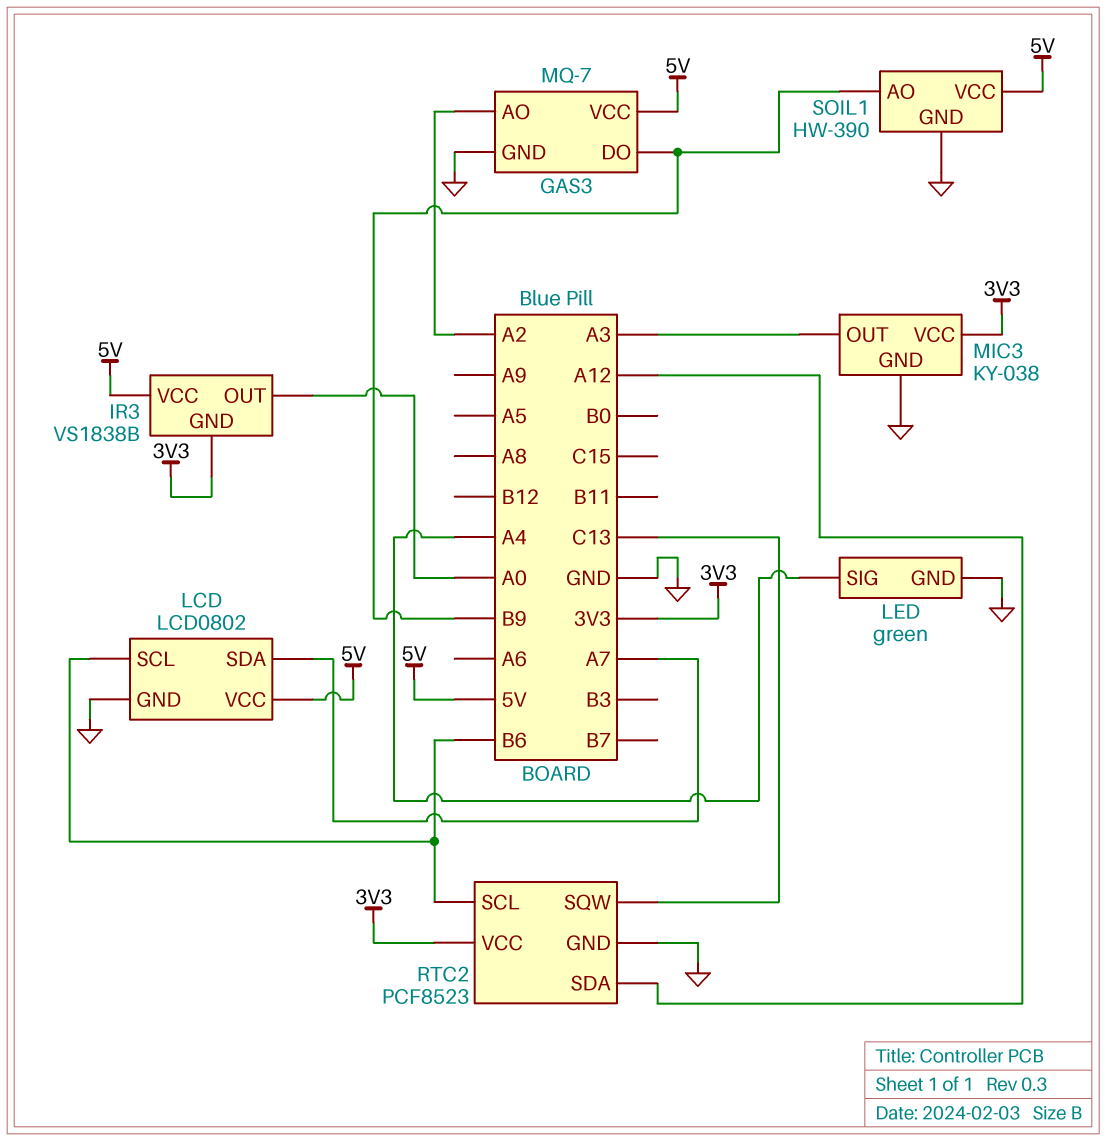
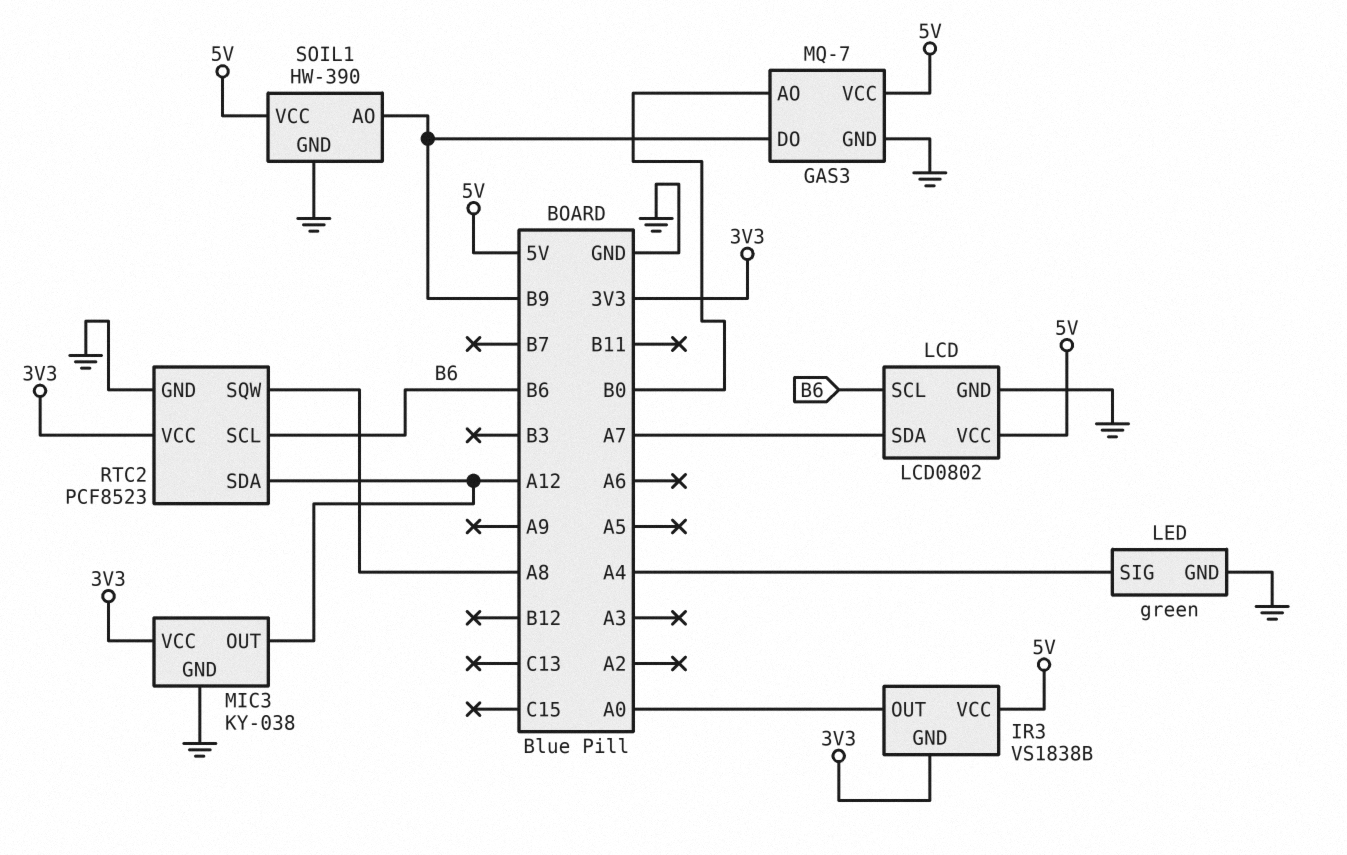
GAS3 pin AO: A2 -> B0
MIC3 pin OUT: A3 -> A12
RTC2 pin SQW: C13 -> A8

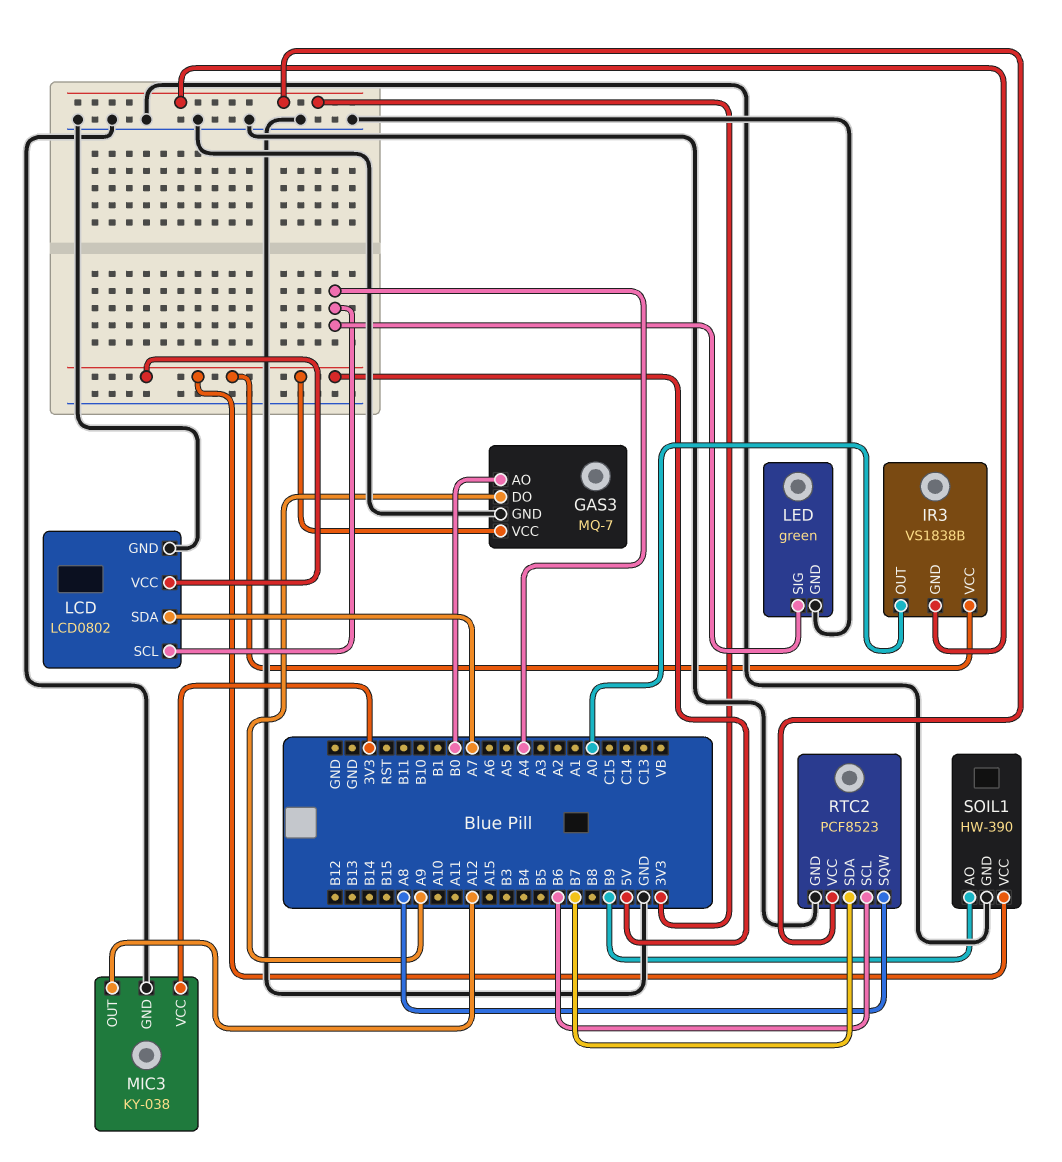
GAS3 pin DO: B9 -> A9
LCD pin SCL: B6 -> A4
RTC2 pin SDA: A12 -> B7

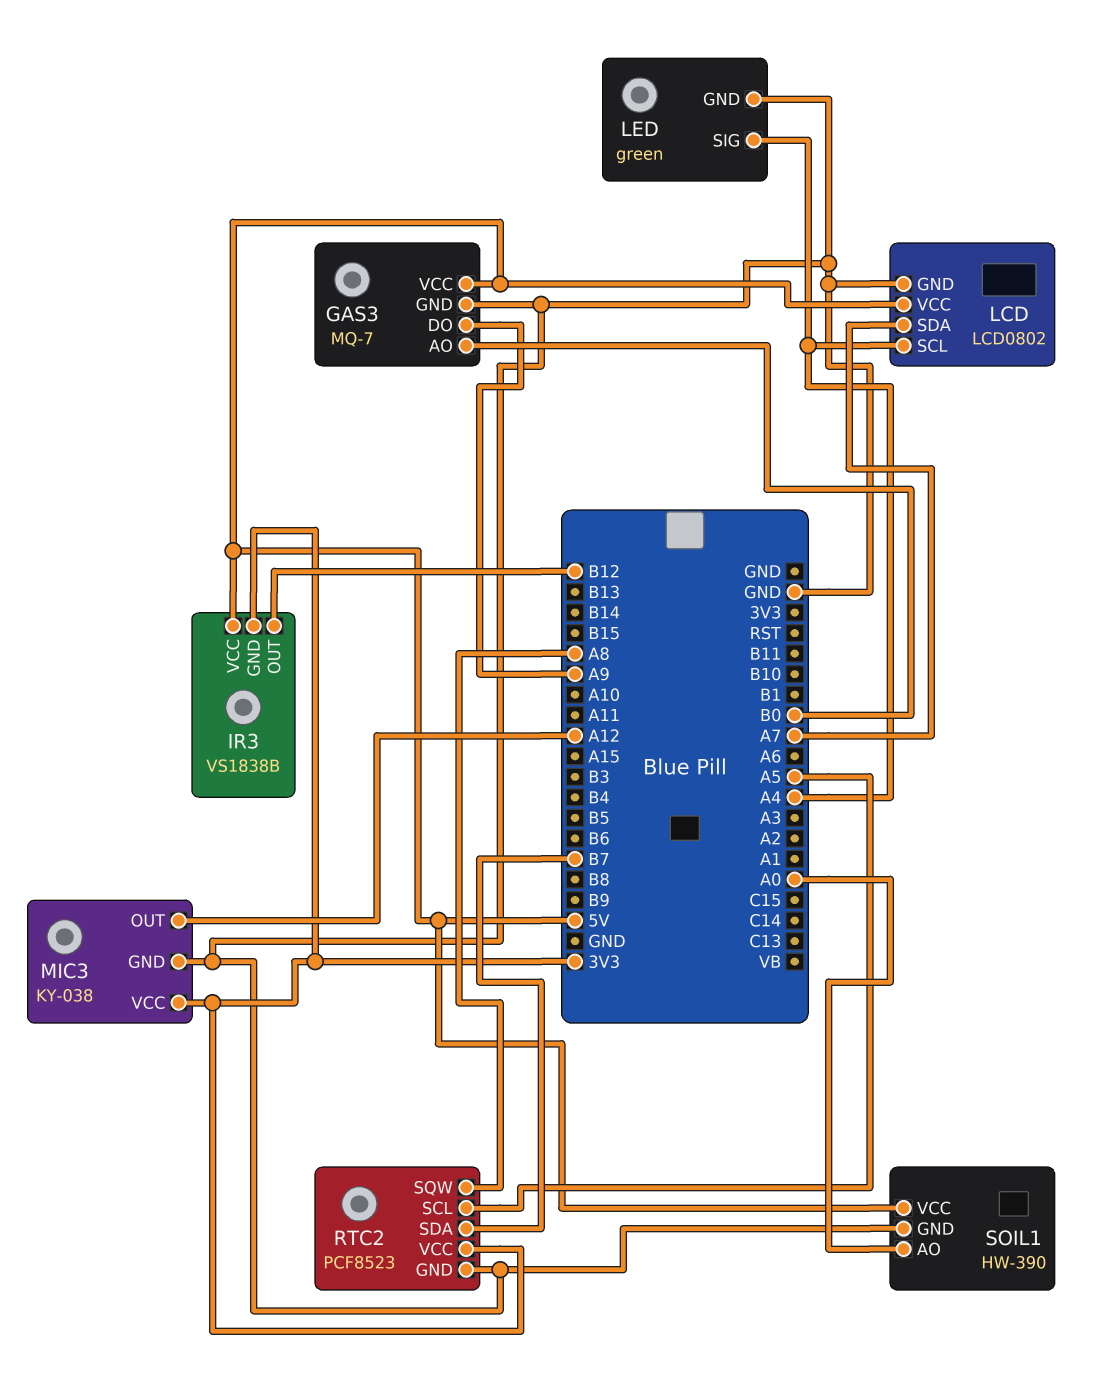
IR3 pin OUT: A0 -> B12
RTC2 pin SCL: B6 -> A5
SOIL1 pin AO: B9 -> A0

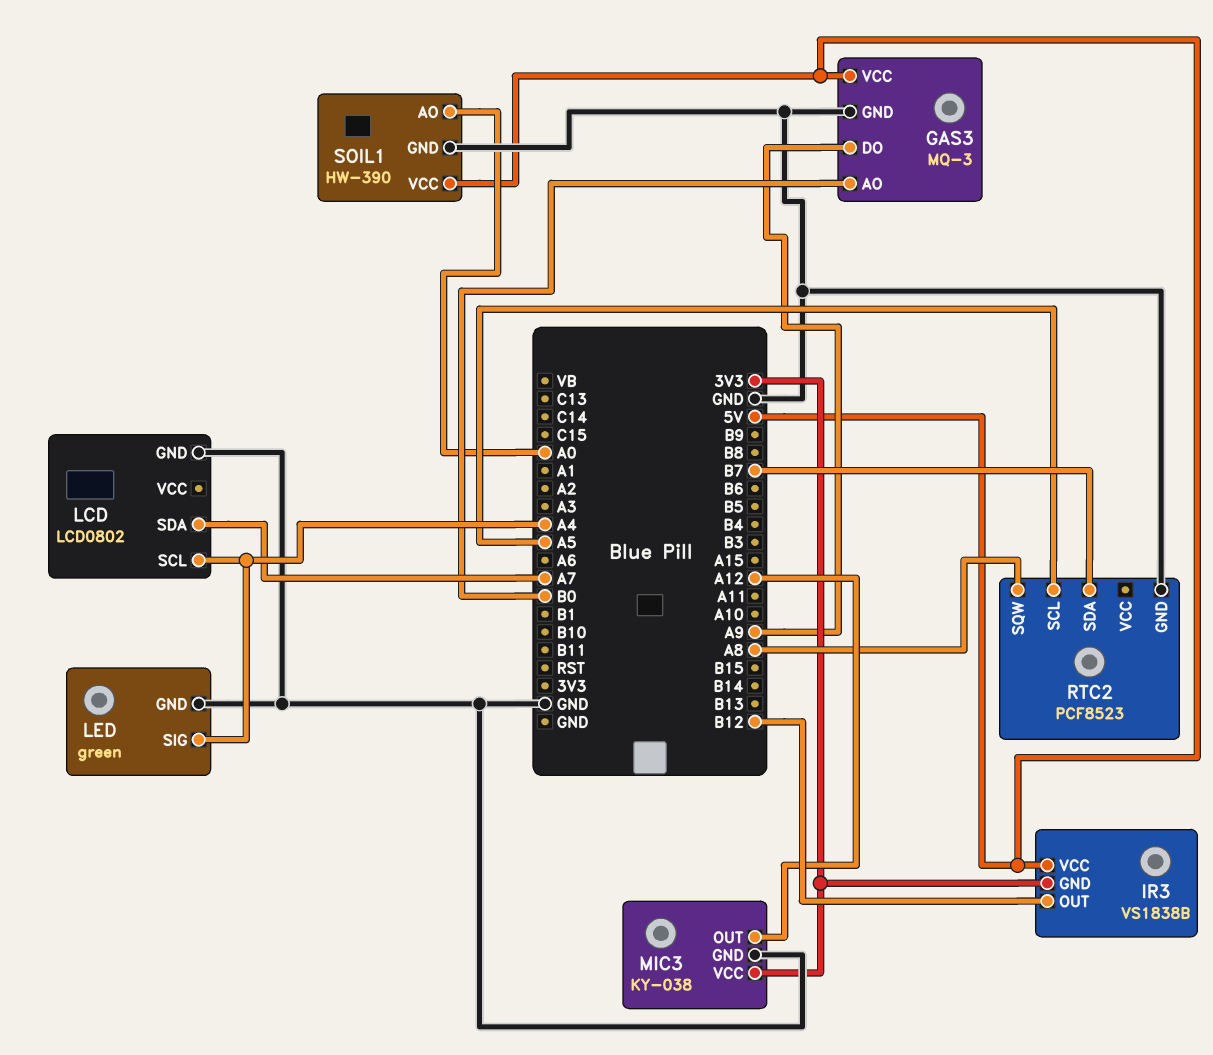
GAS3: MQ-7 -> MQ-3
LCD pin VCC: 5V -> none
RTC2 pin VCC: 3V3 -> none

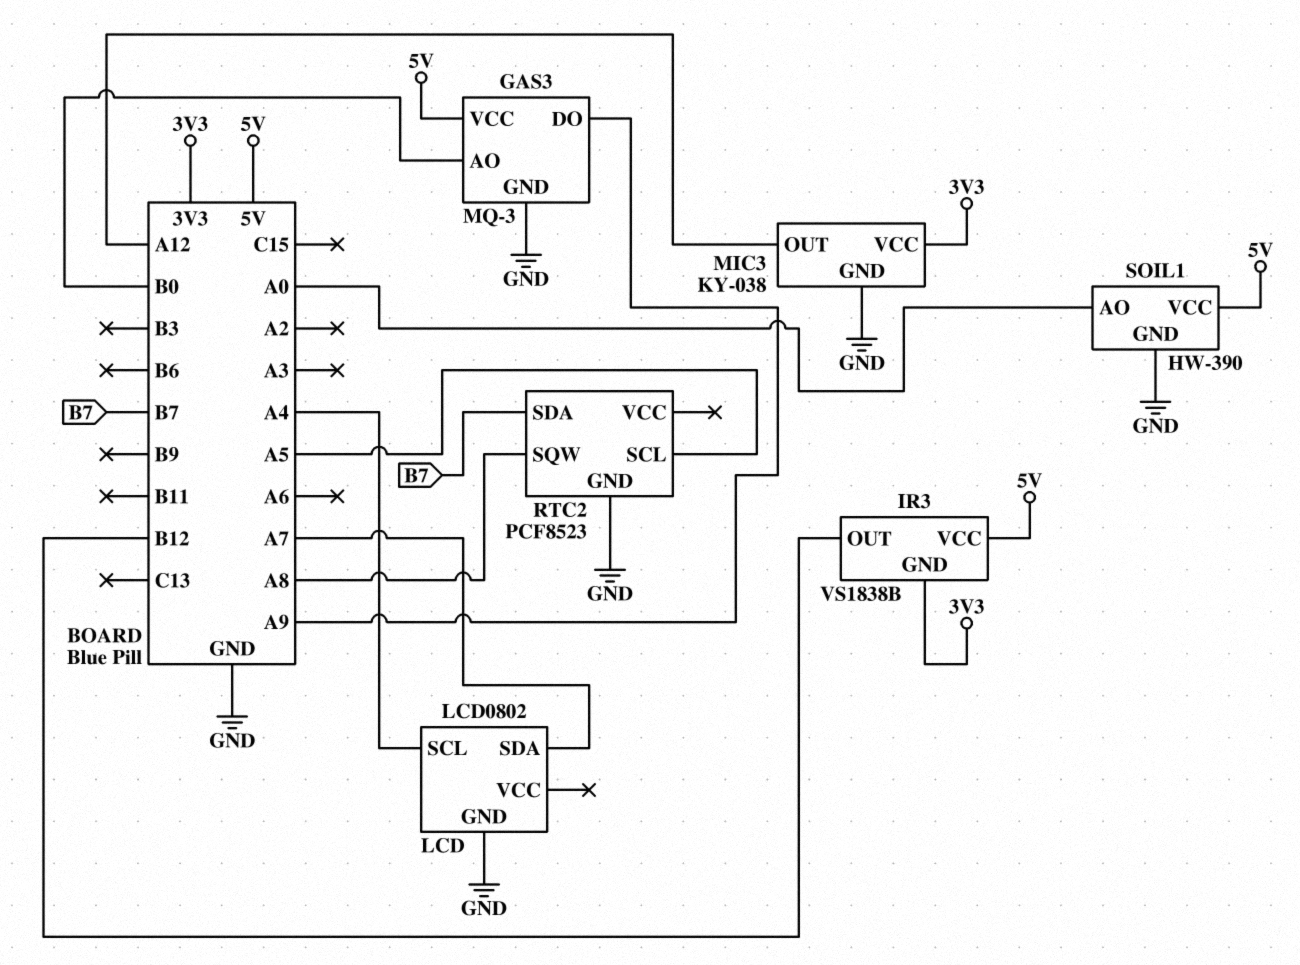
LED: green -> none
LED pin GND: GND -> none
LED pin SIG: A4 -> none

